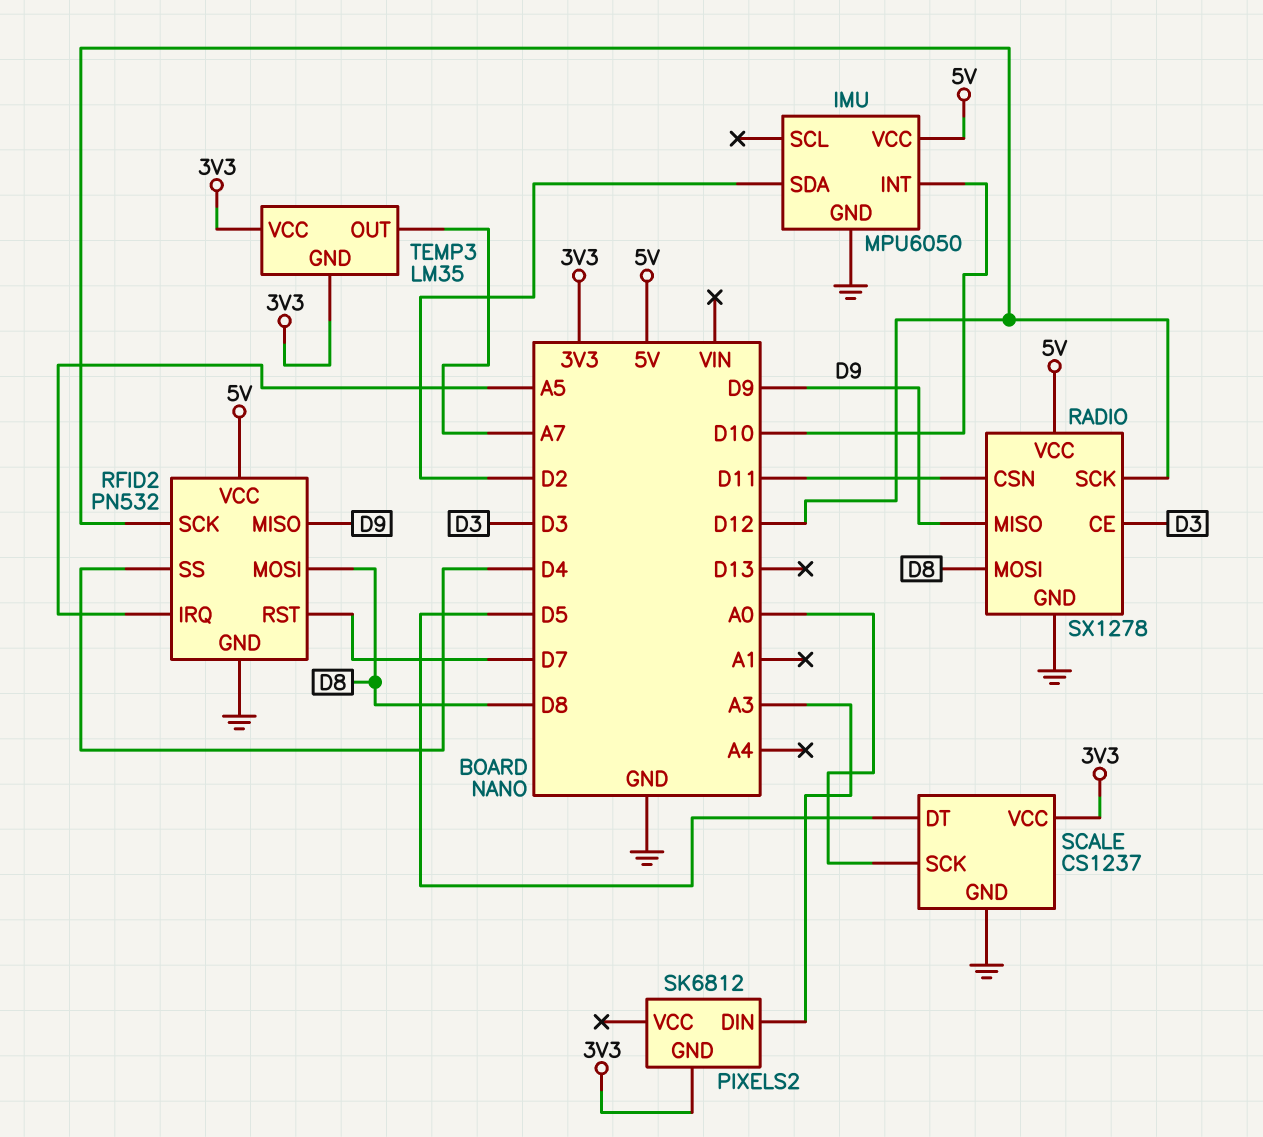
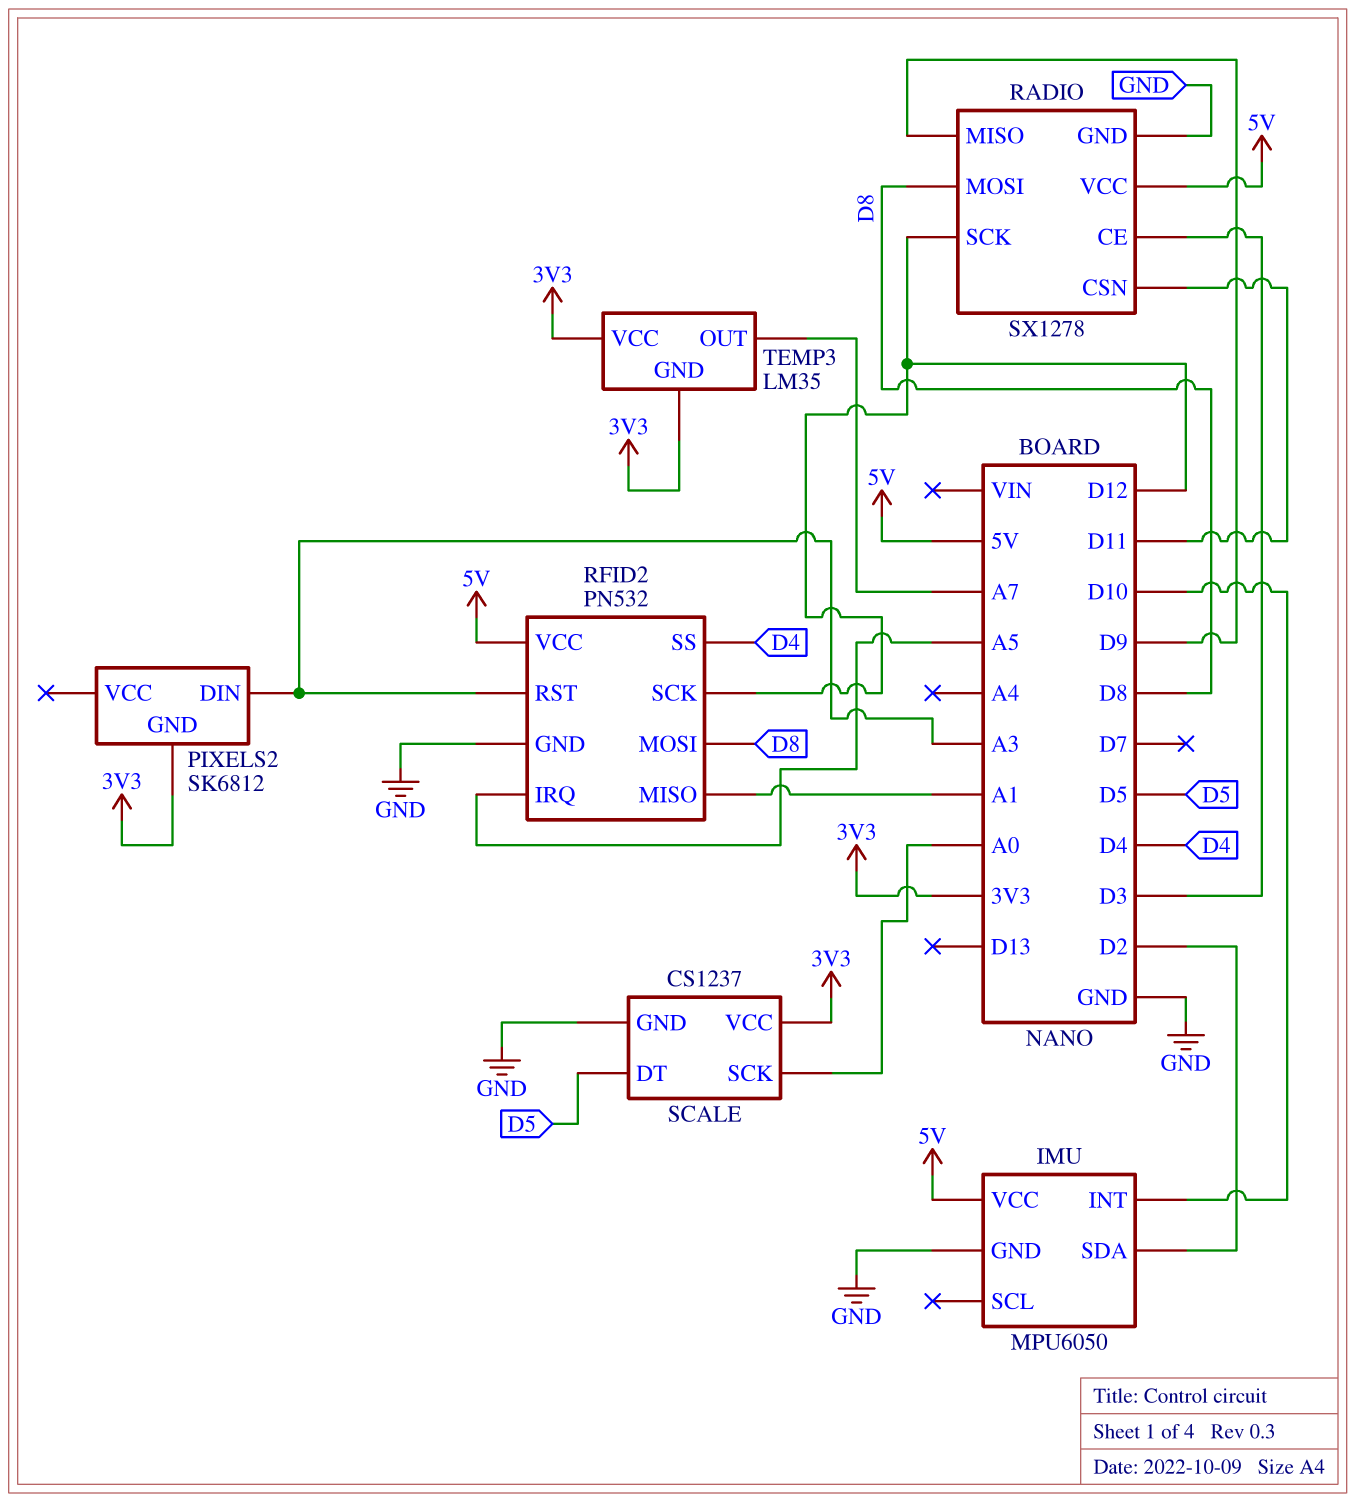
RFID2 pin MISO: D9 -> A1
RFID2 pin RST: D7 -> A3

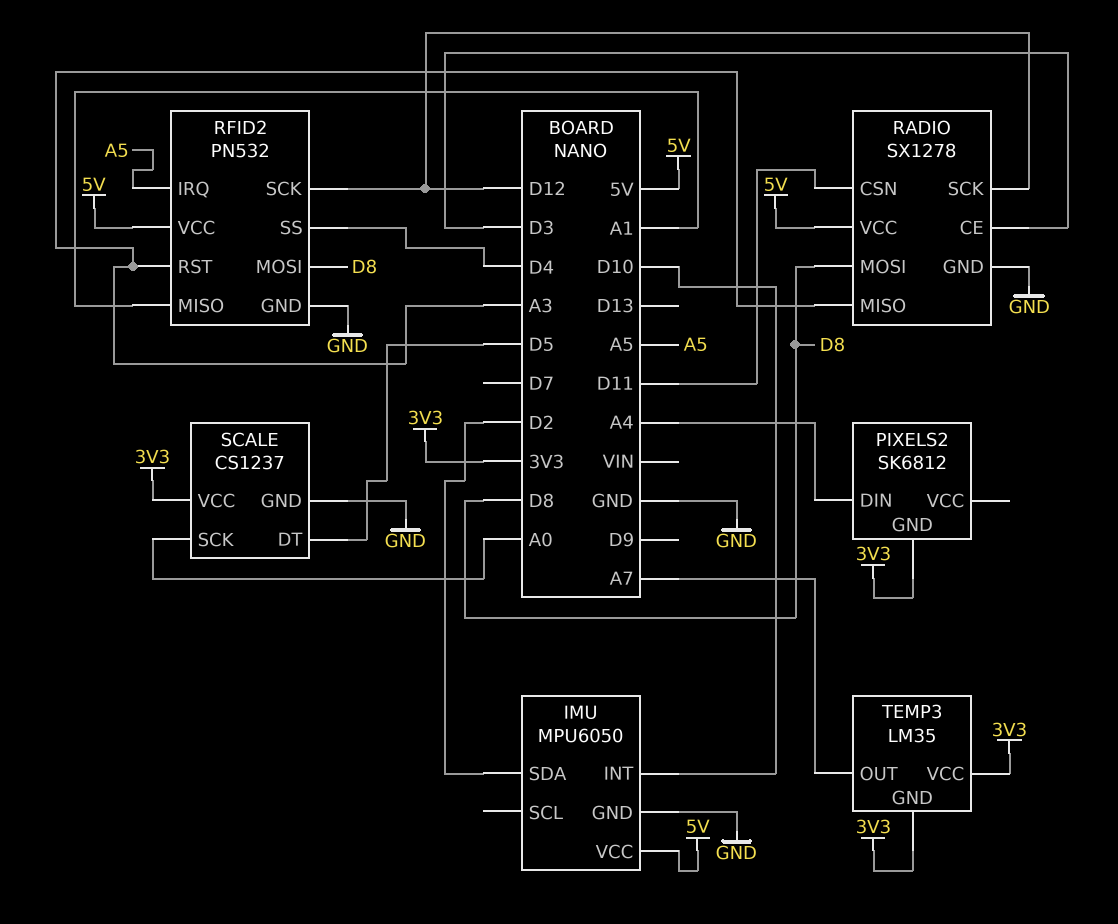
PIXELS2 pin DIN: A3 -> A4
RADIO pin MISO: D9 -> A3

